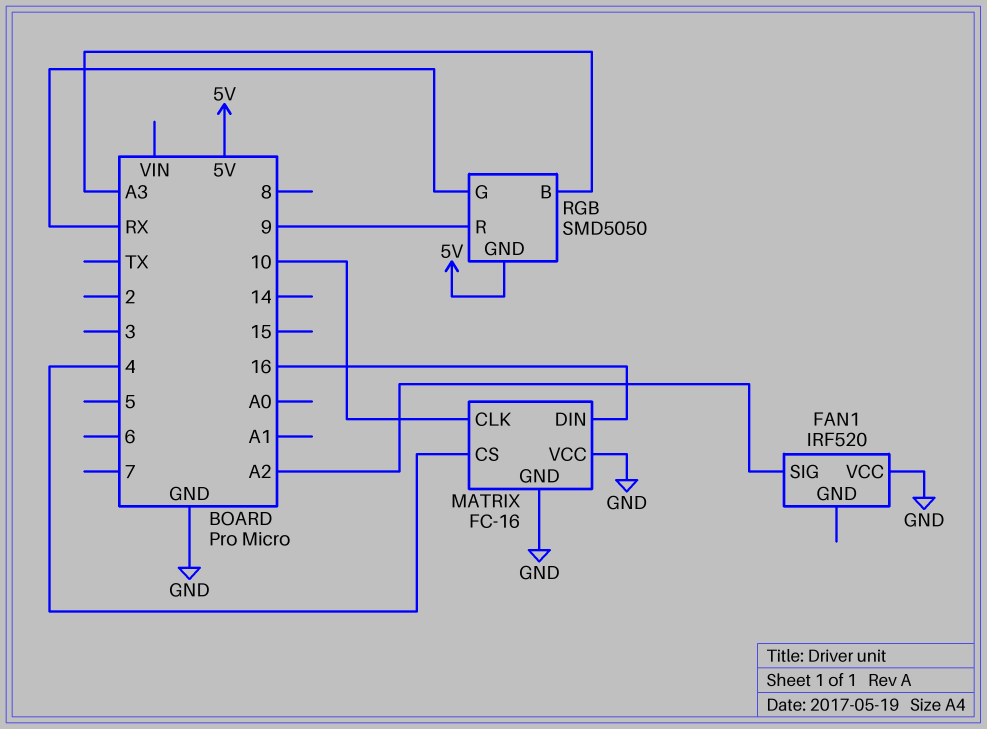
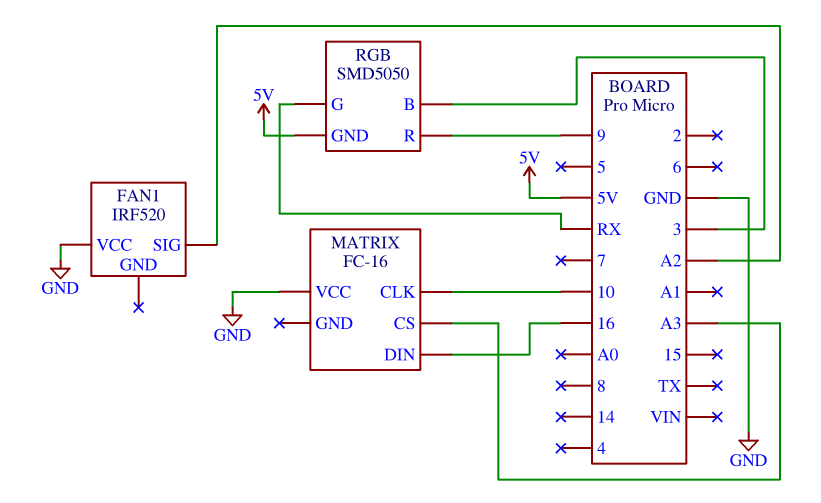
MATRIX pin CS: 4 -> A3
MATRIX pin GND: GND -> none
RGB pin B: A3 -> 3

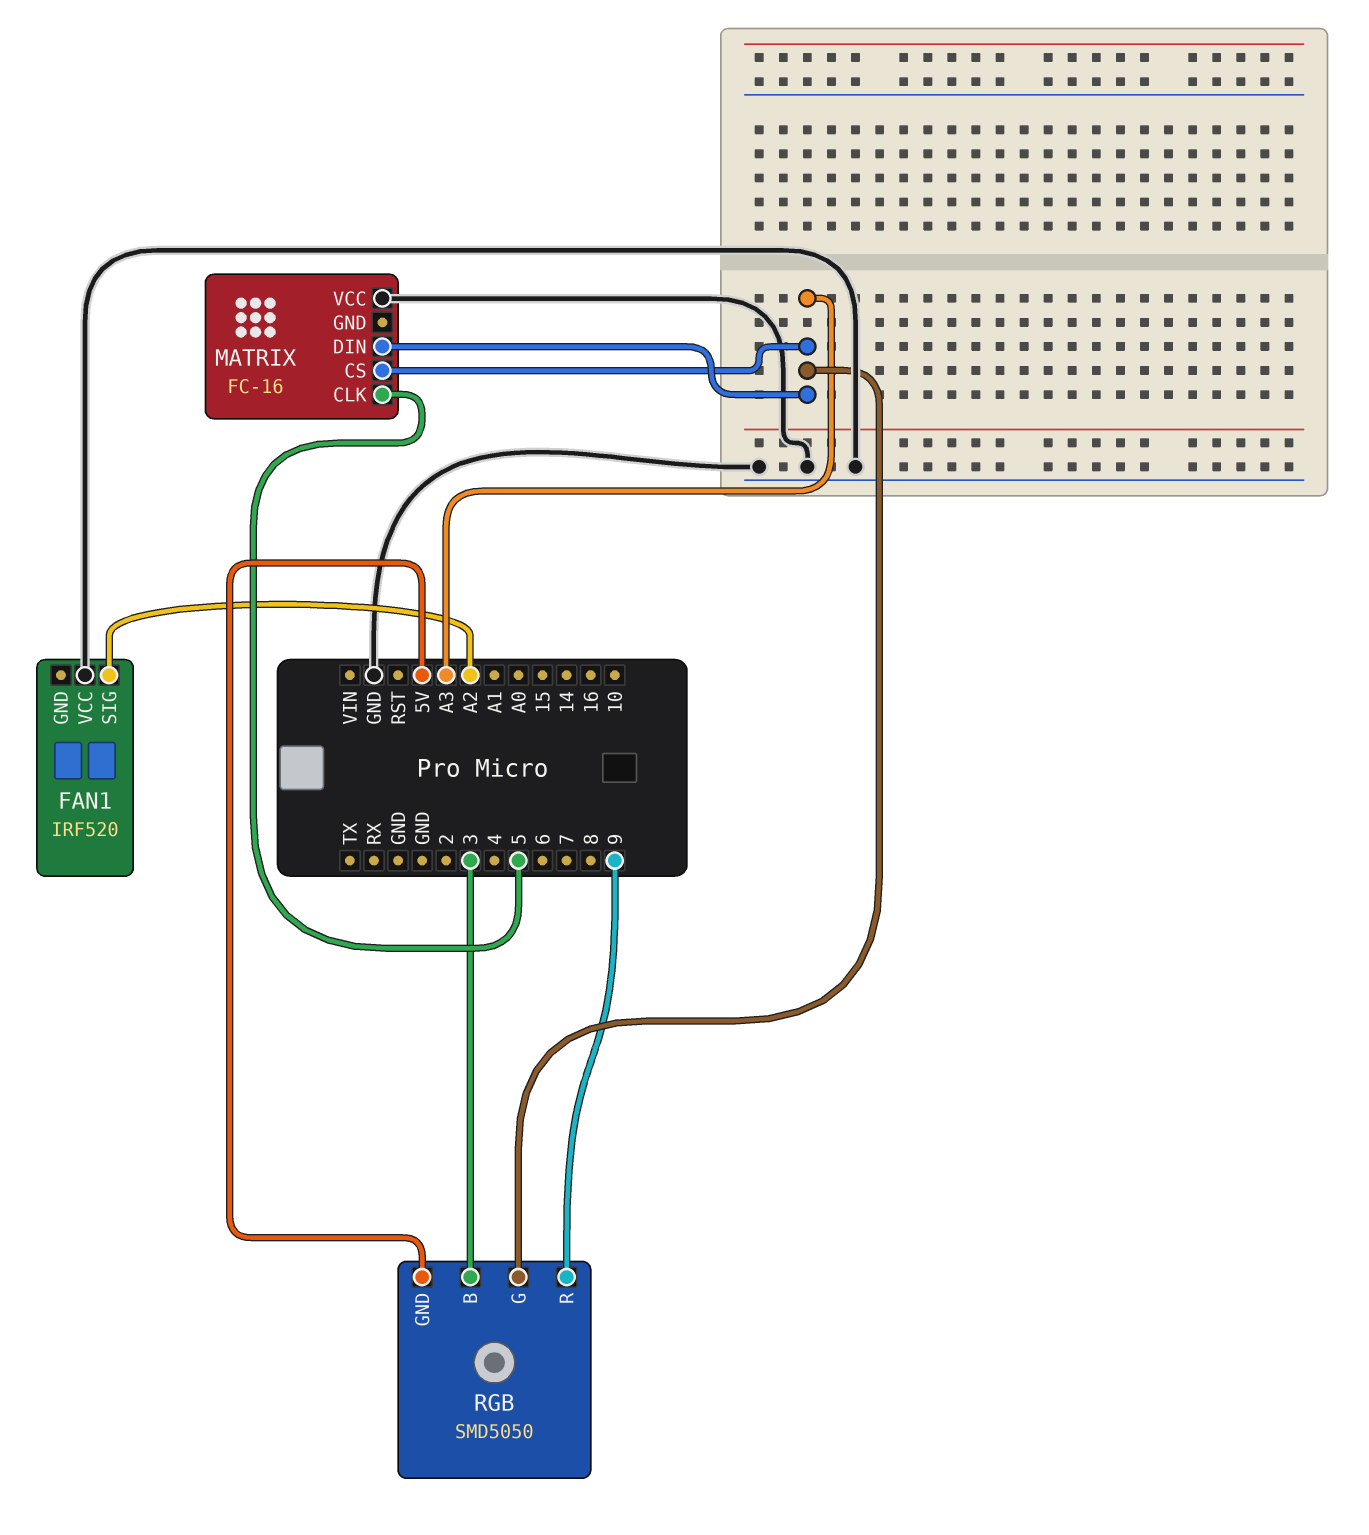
MATRIX pin CLK: 10 -> 5
MATRIX pin DIN: 16 -> A3
RGB pin G: RX -> A3

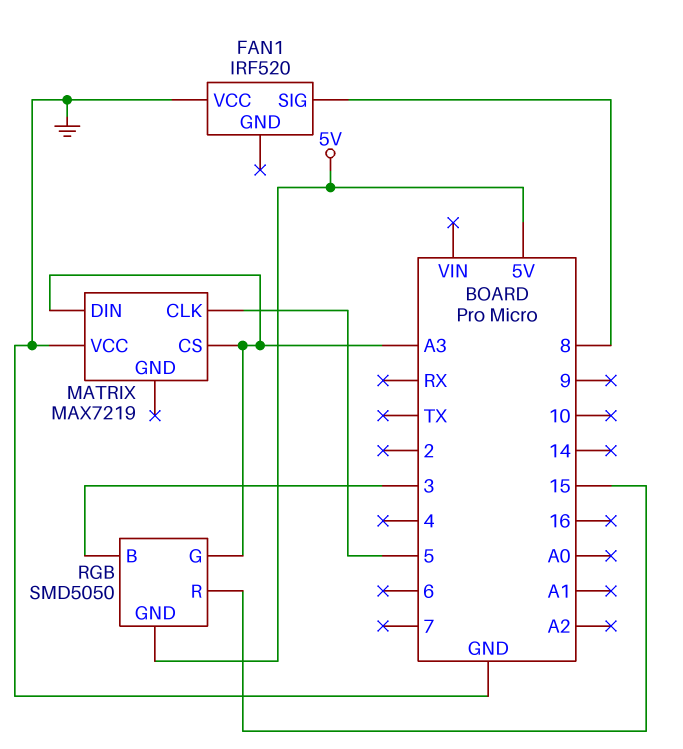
FAN1 pin SIG: A2 -> 8
MATRIX: FC-16 -> MAX7219
RGB pin R: 9 -> 15

